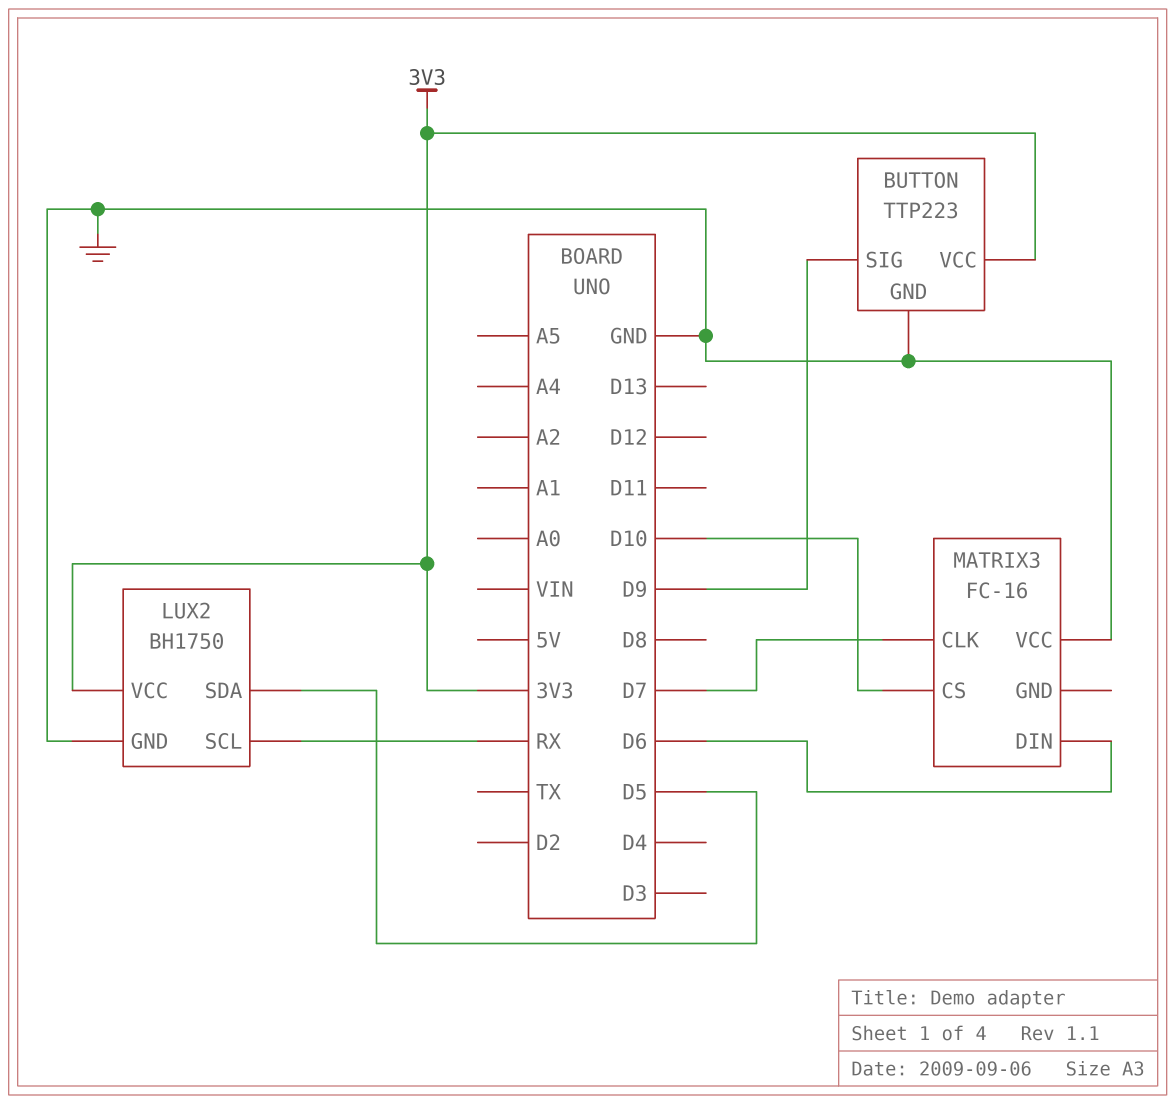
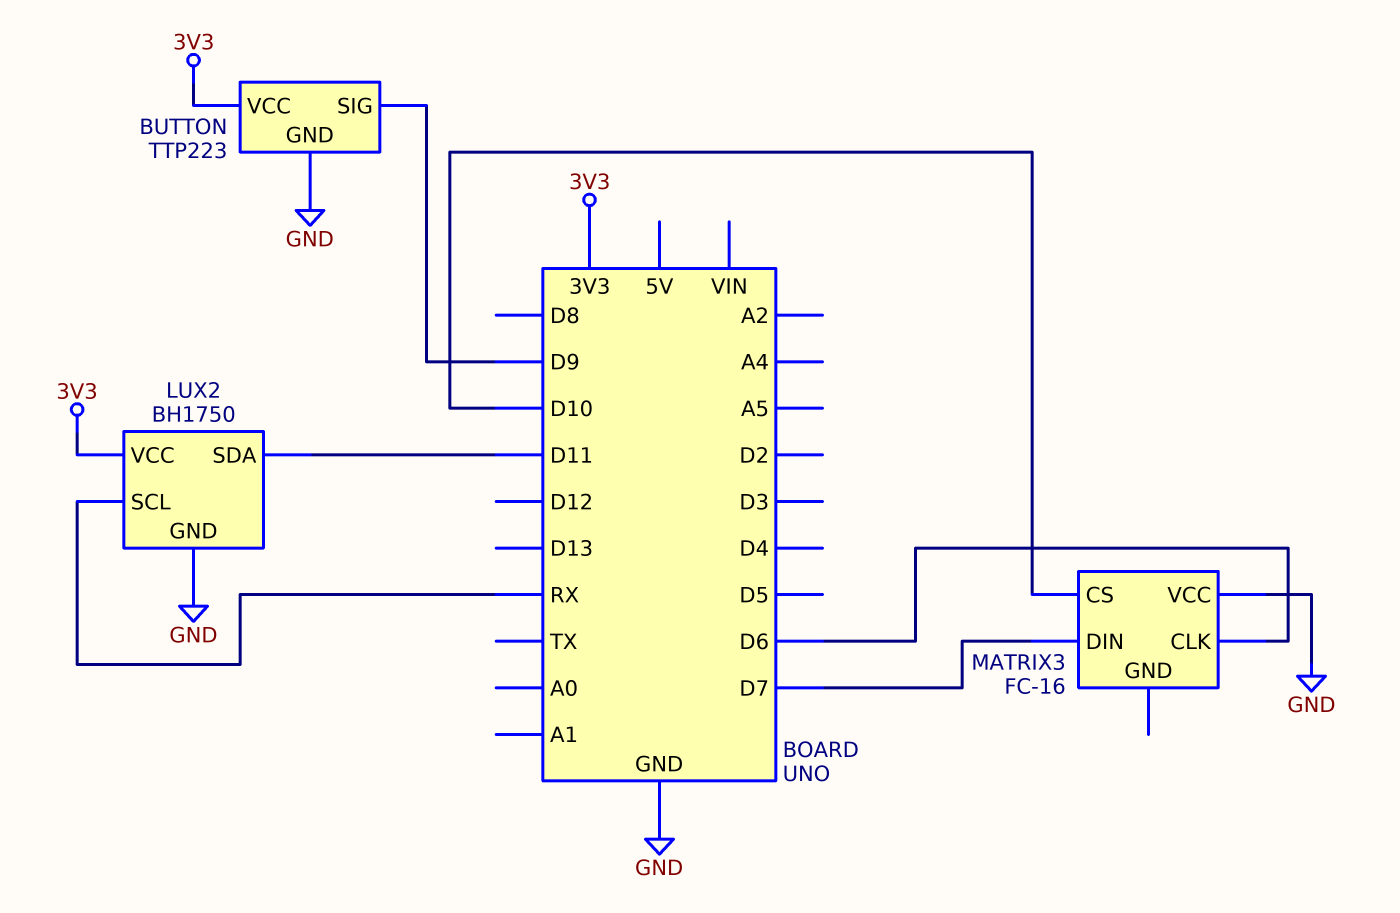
LUX2 pin SDA: D5 -> D11
MATRIX3 pin CLK: D7 -> D6
MATRIX3 pin DIN: D6 -> D7

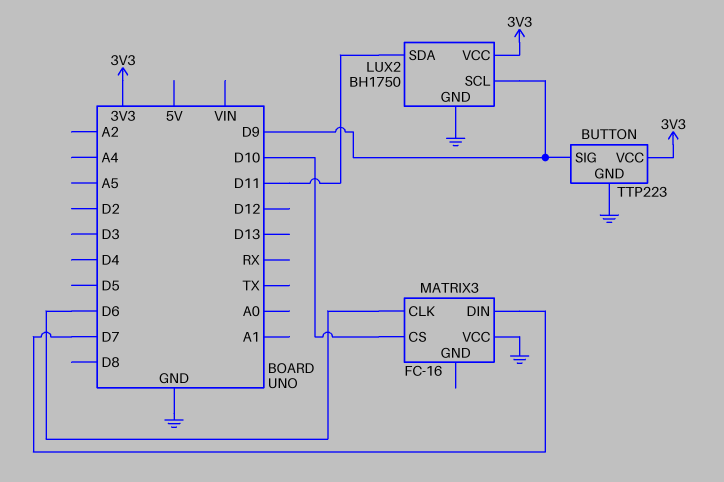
LUX2 pin SCL: RX -> D9

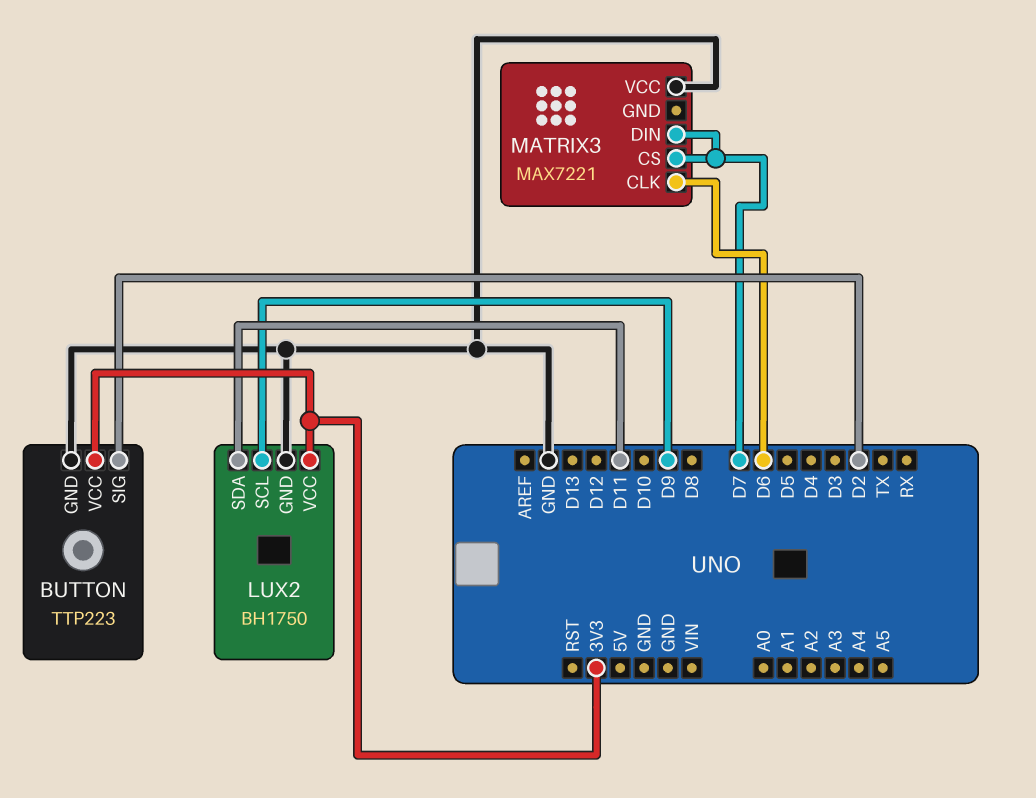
BUTTON pin SIG: D9 -> D2
MATRIX3: FC-16 -> MAX7221
MATRIX3 pin CS: D10 -> D7

